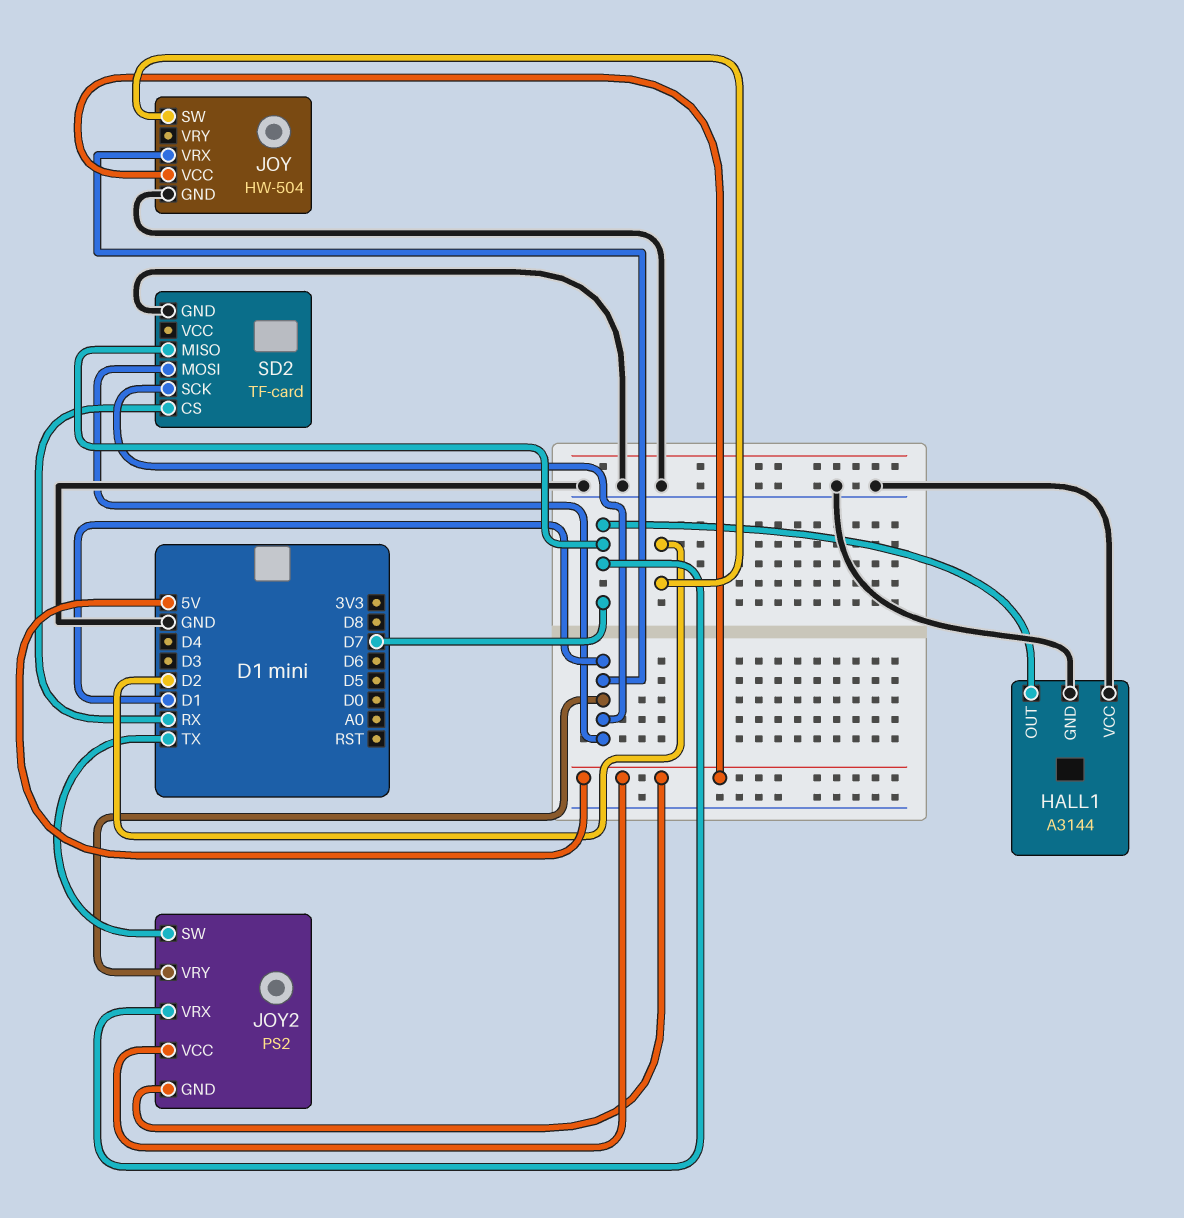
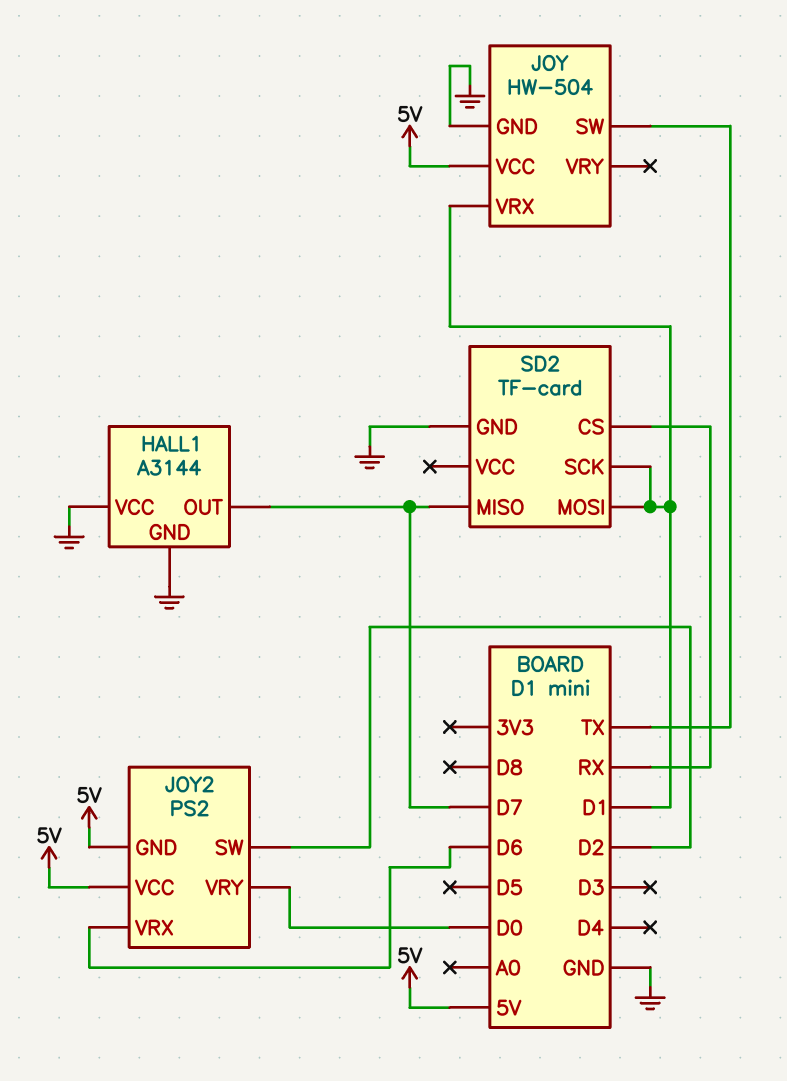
JOY pin SW: D2 -> TX
JOY2 pin SW: TX -> D2
JOY2 pin VRX: D7 -> D6
JOY2 pin VRY: D1 -> D0

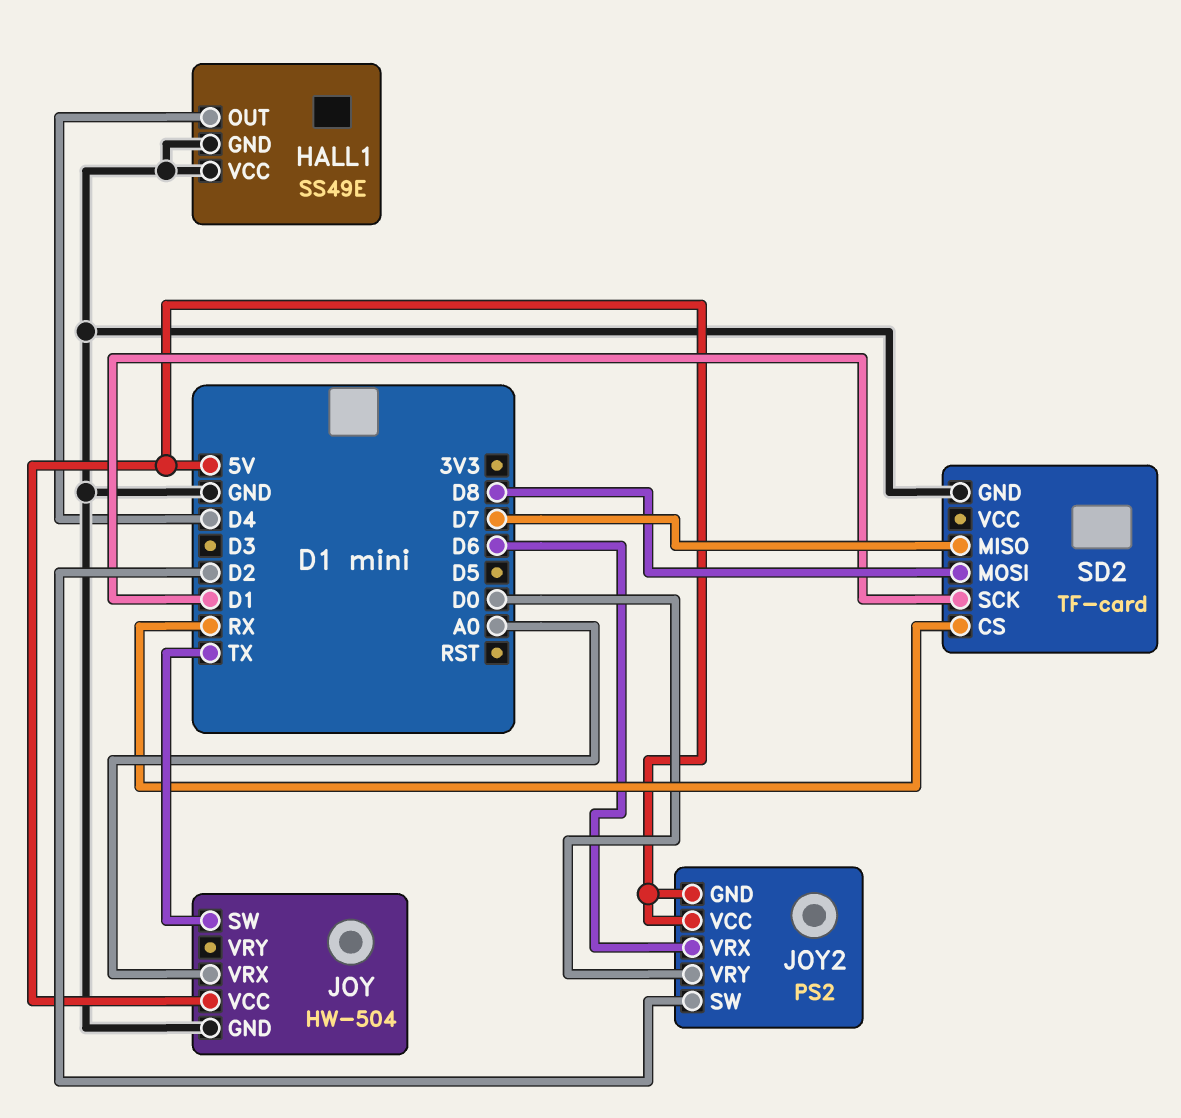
HALL1: A3144 -> SS49E
HALL1 pin OUT: D7 -> D4
JOY pin VRX: D1 -> A0
SD2 pin MOSI: D1 -> D8

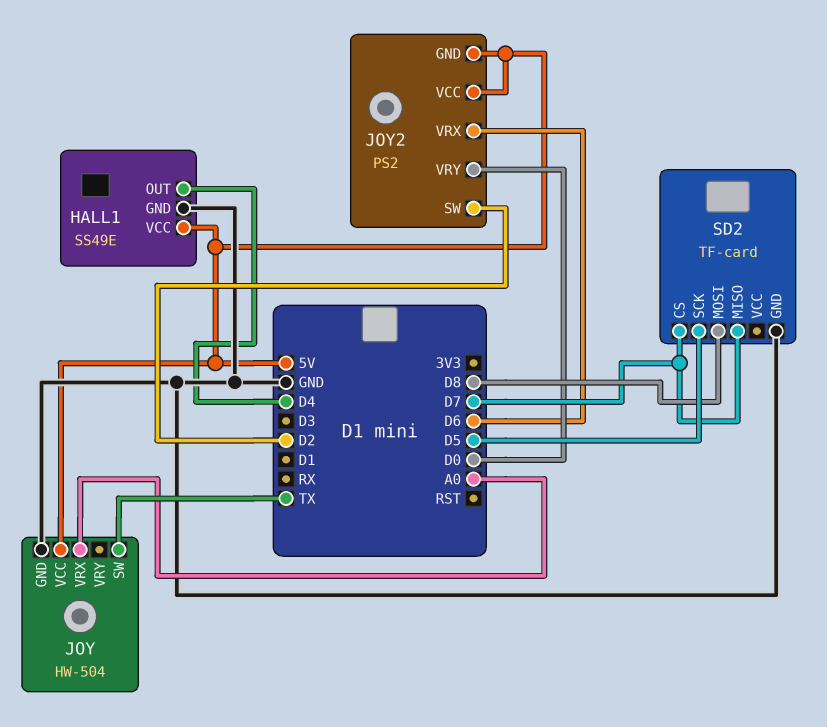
HALL1 pin VCC: GND -> 5V
SD2 pin CS: RX -> D7
SD2 pin SCK: D1 -> D5

